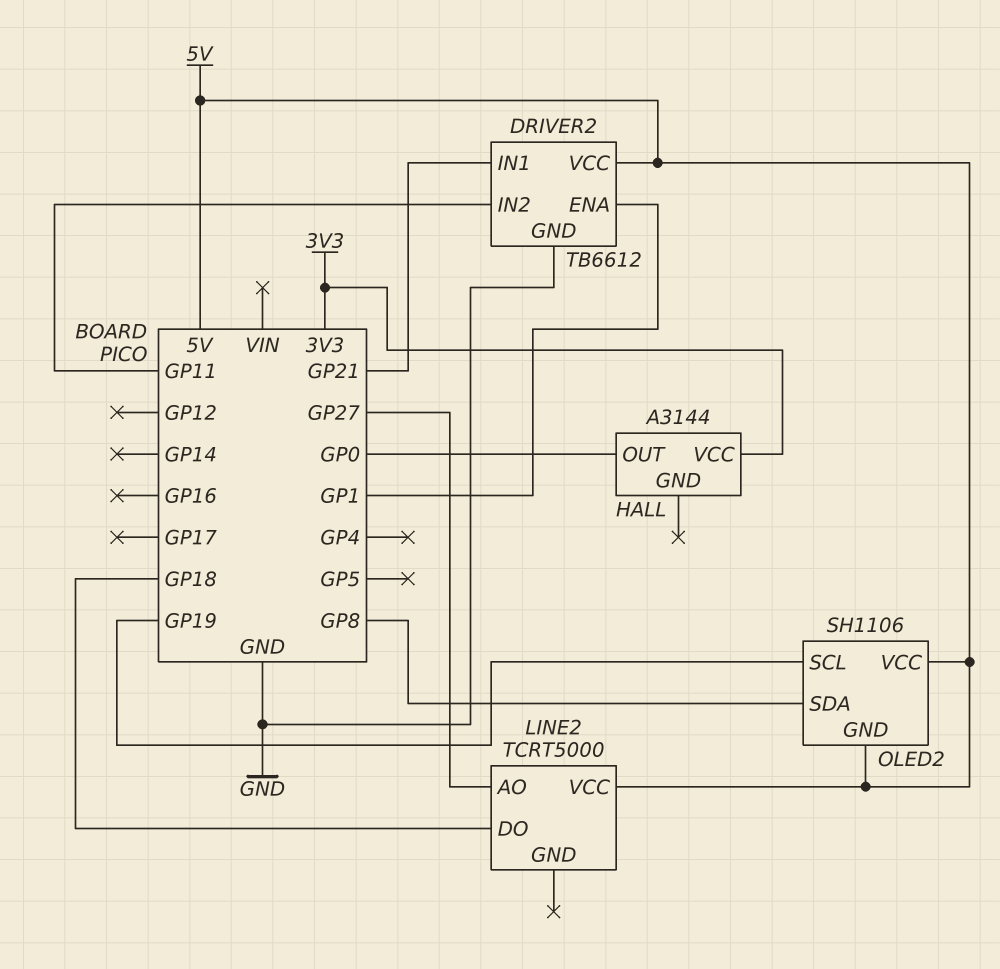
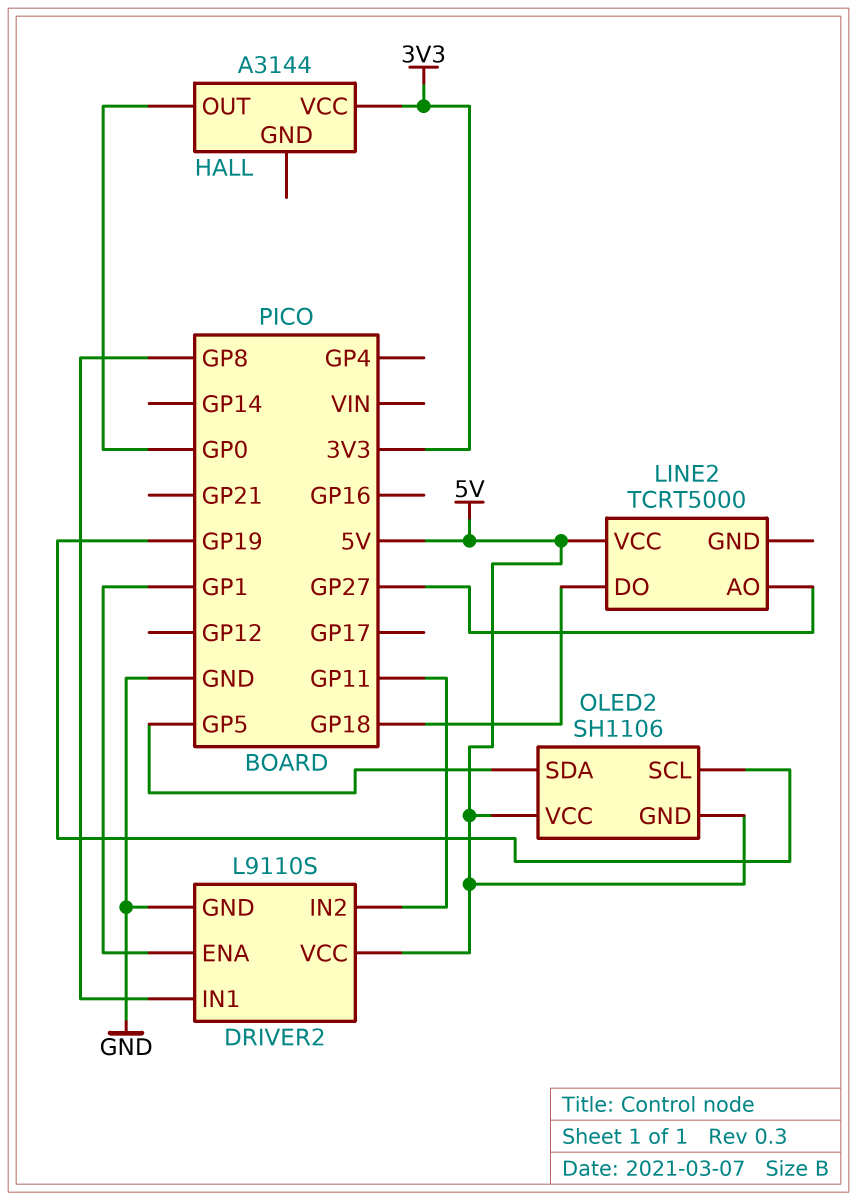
DRIVER2: TB6612 -> L9110S
DRIVER2 pin IN1: GP21 -> GP8
OLED2 pin SDA: GP8 -> GP5

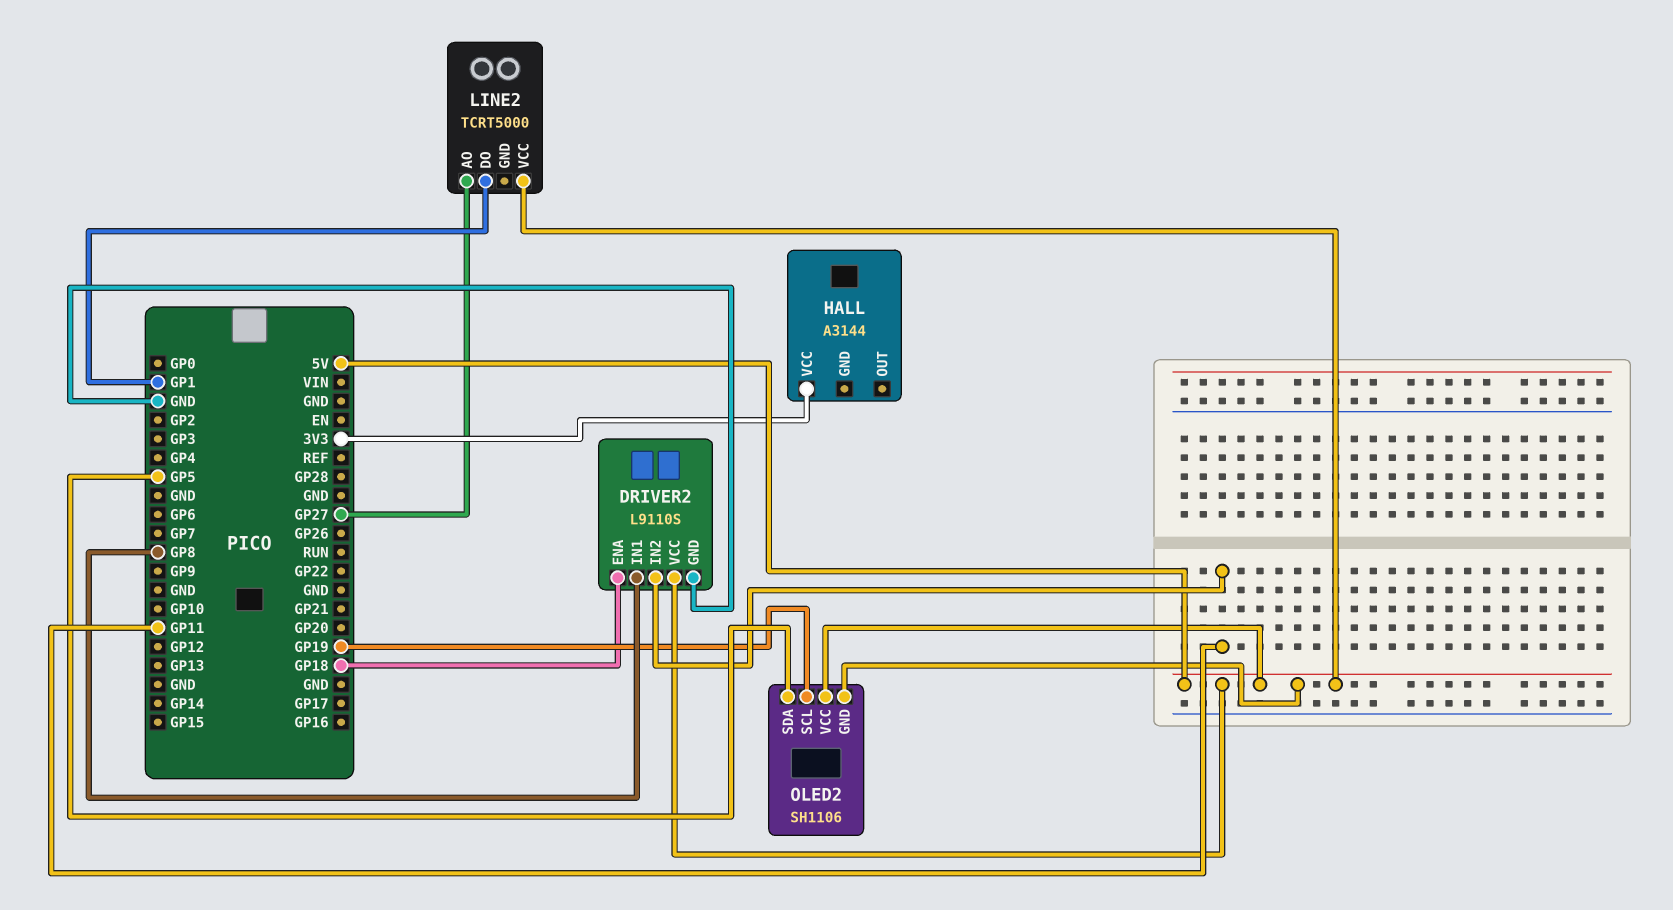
DRIVER2 pin ENA: GP1 -> GP18
HALL pin OUT: GP0 -> none
LINE2 pin DO: GP18 -> GP1

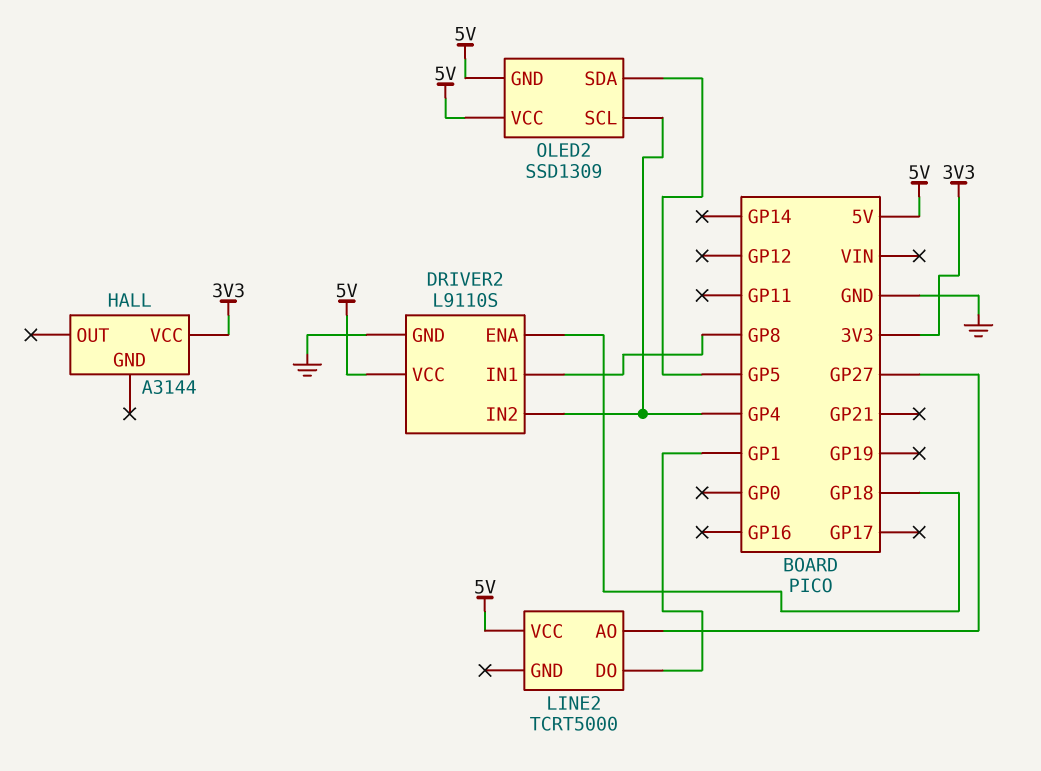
DRIVER2 pin IN2: GP11 -> GP4
OLED2: SH1106 -> SSD1309
OLED2 pin SCL: GP19 -> GP4

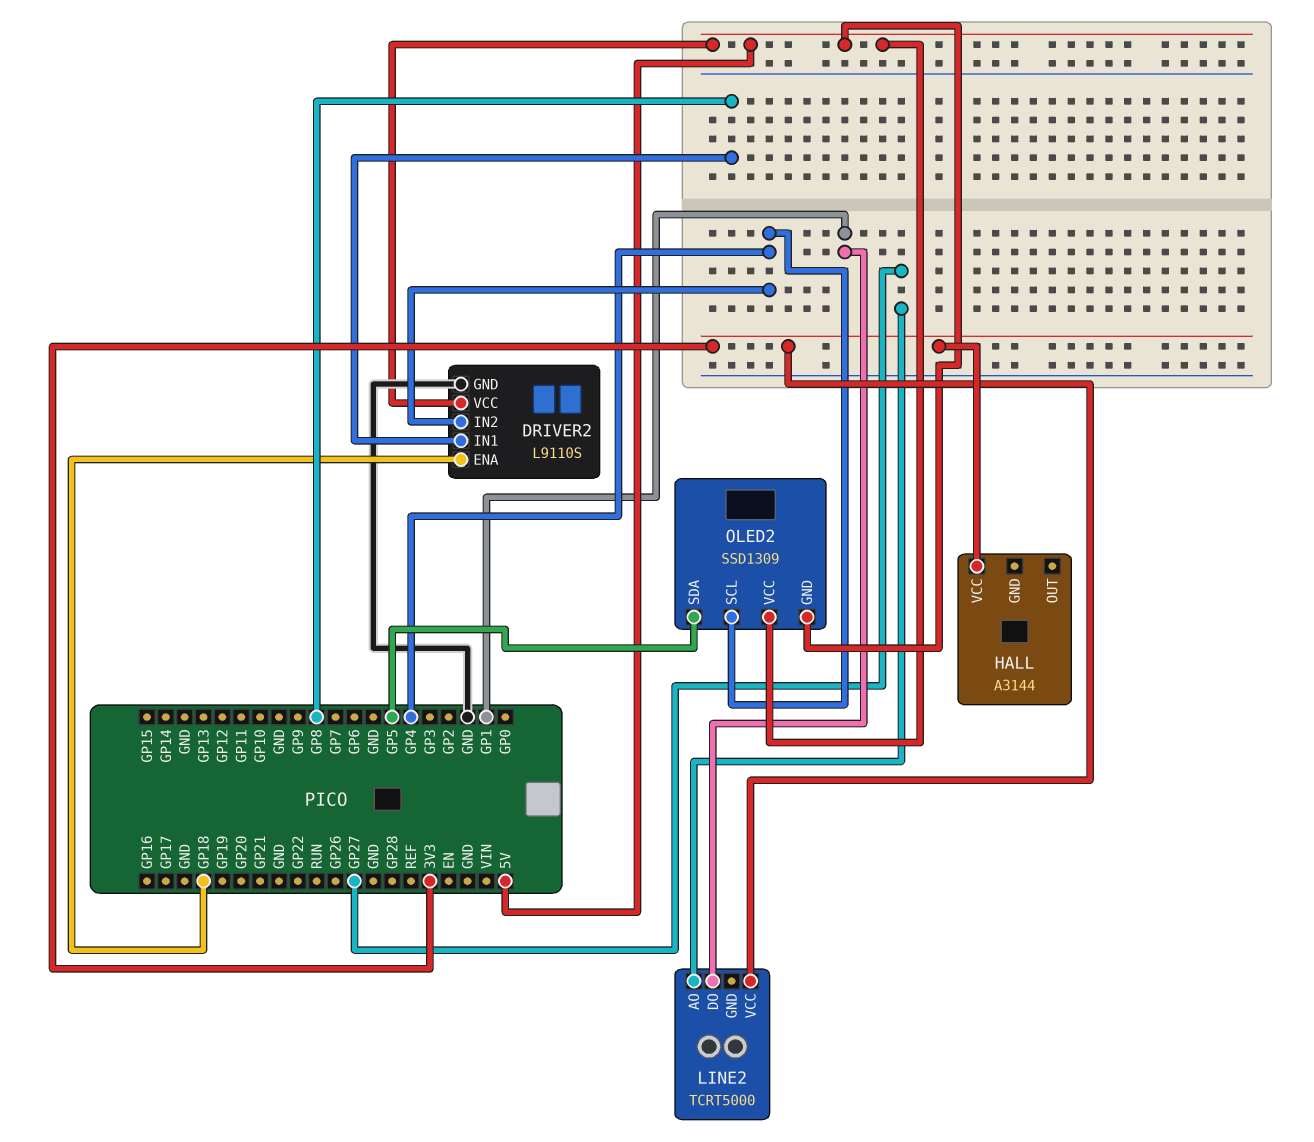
LINE2 pin VCC: 5V -> 3V3

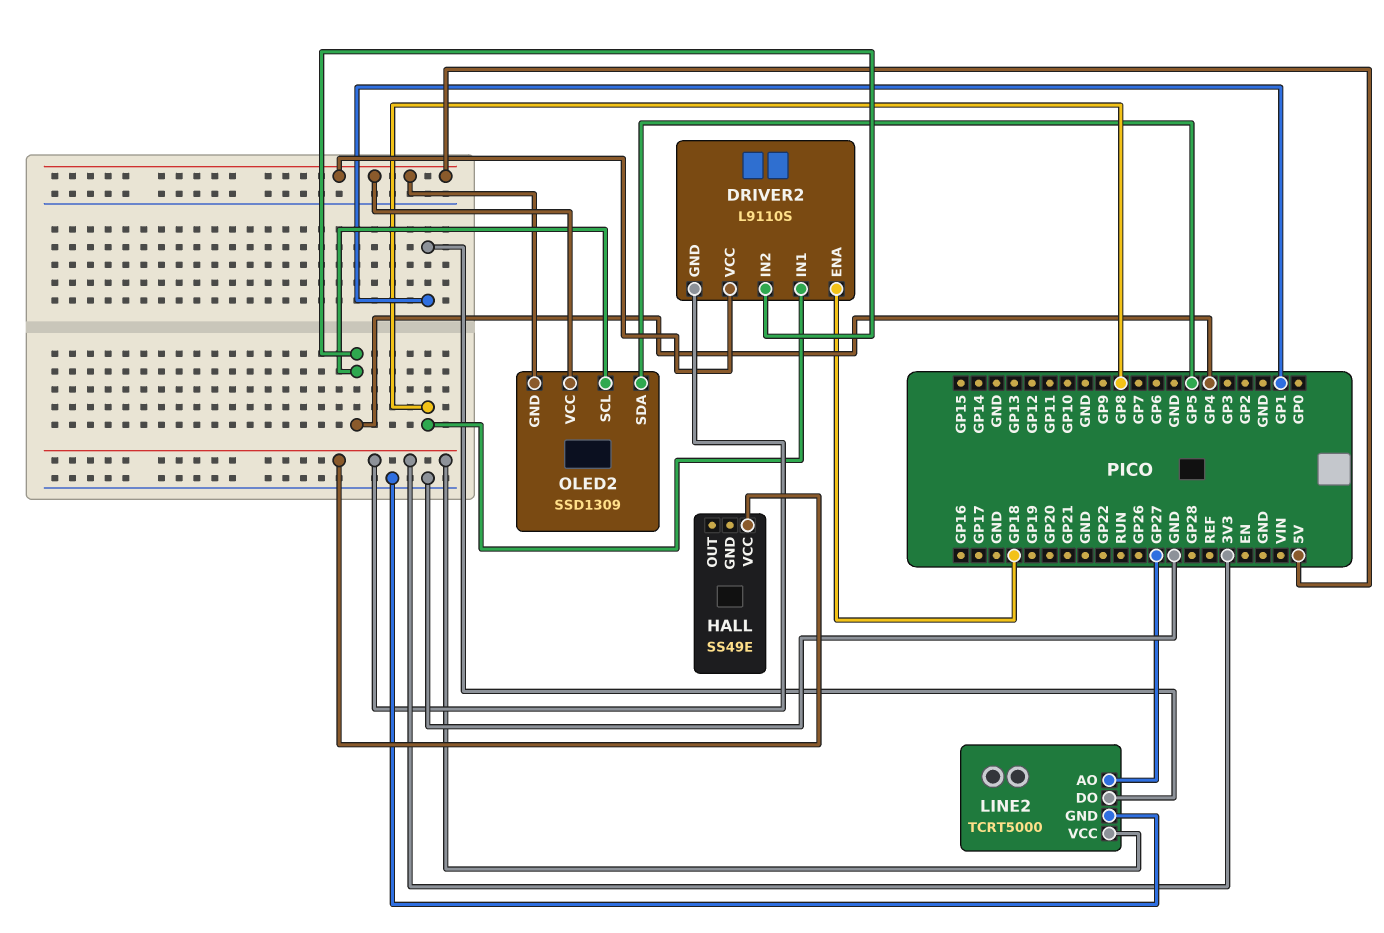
DRIVER2 pin GND: GND -> 3V3
HALL: A3144 -> SS49E
LINE2 pin GND: none -> GND

